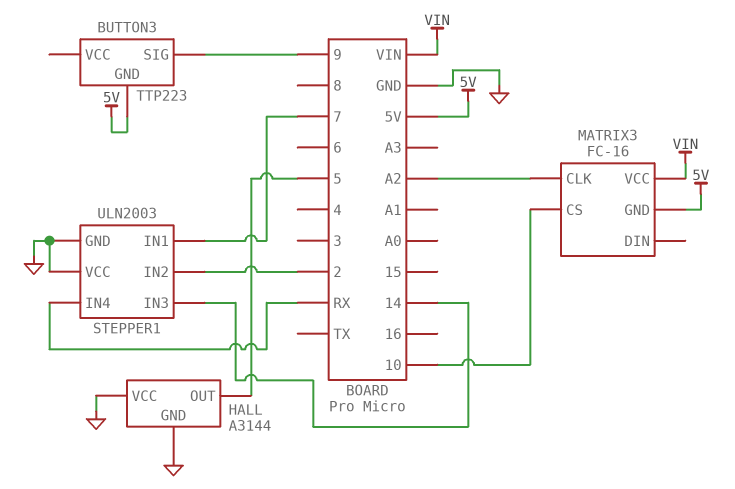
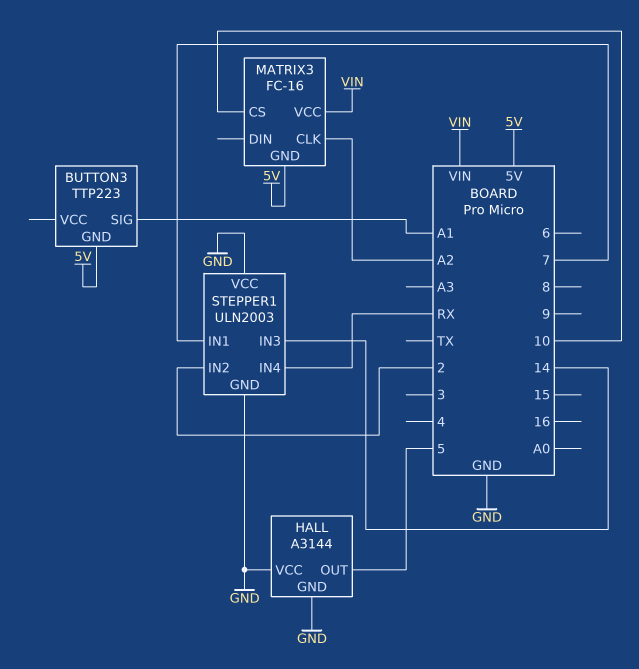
BUTTON3 pin SIG: 9 -> A1

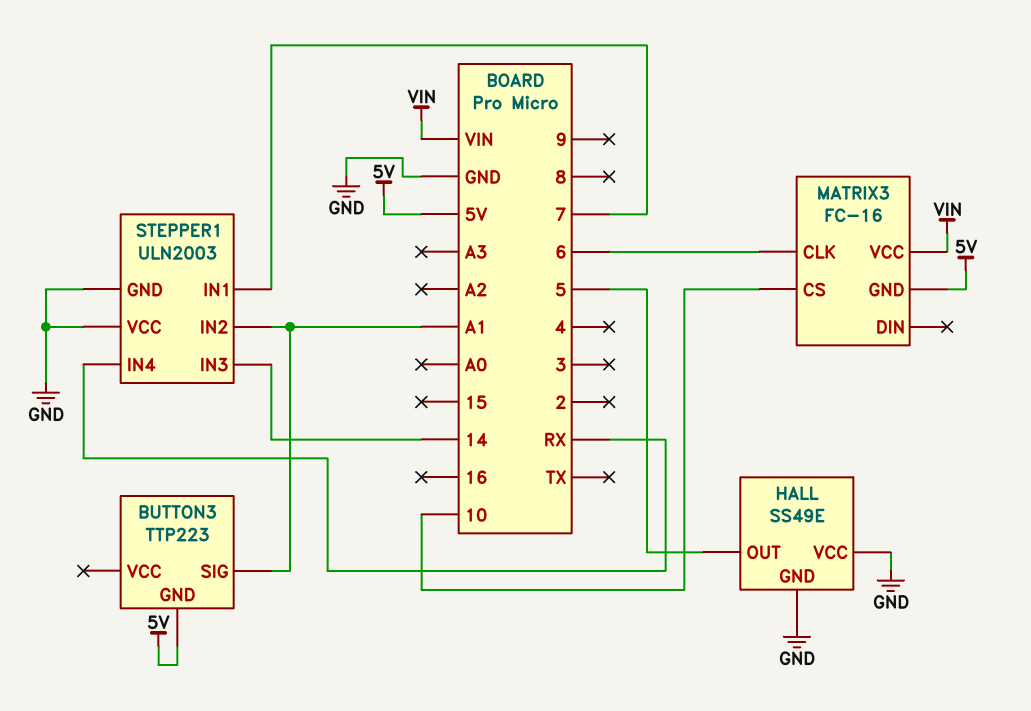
HALL: A3144 -> SS49E
MATRIX3 pin CLK: A2 -> 6
STEPPER1 pin IN2: 2 -> A1

